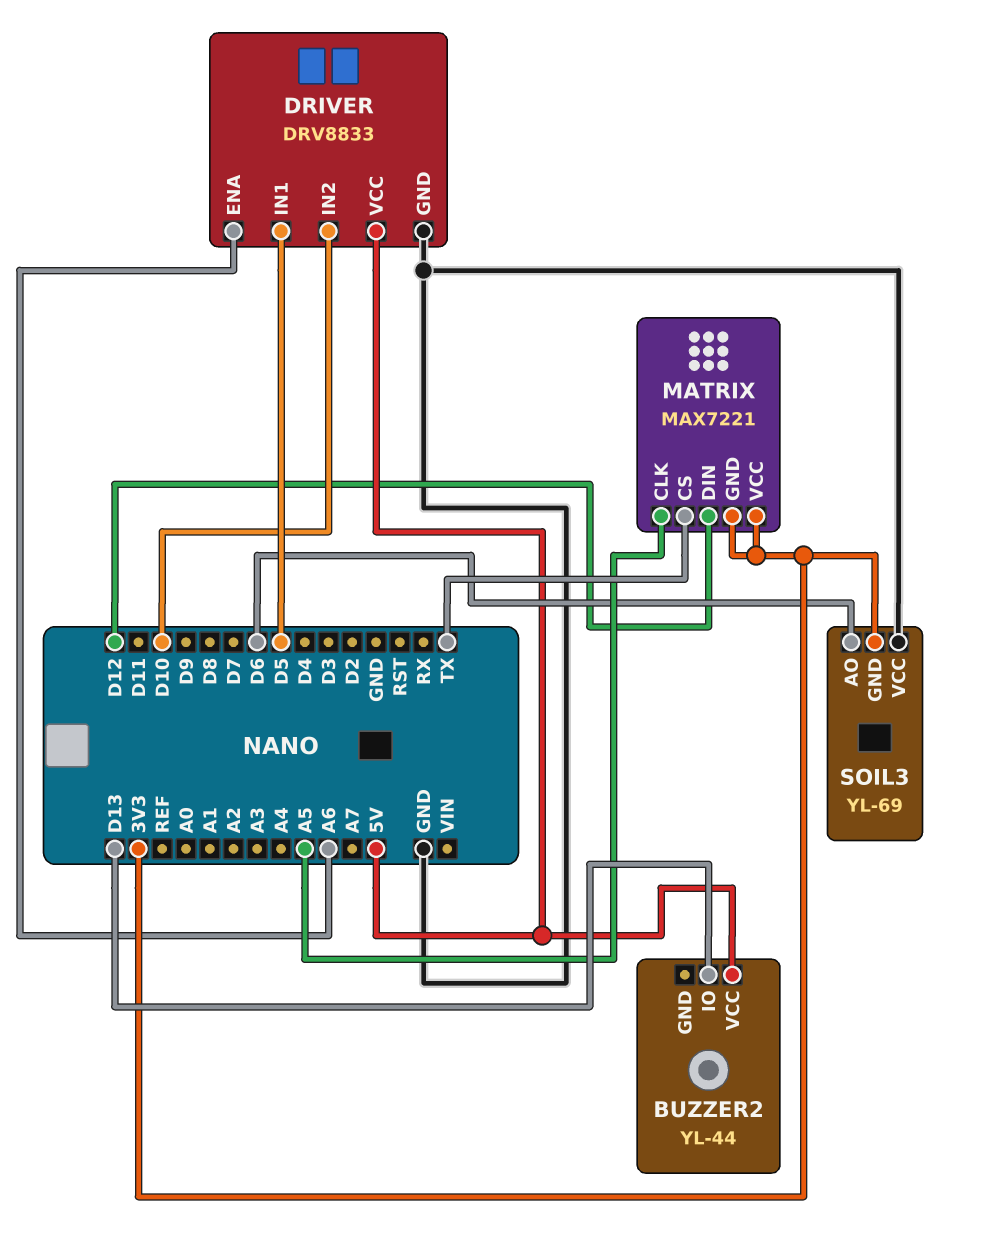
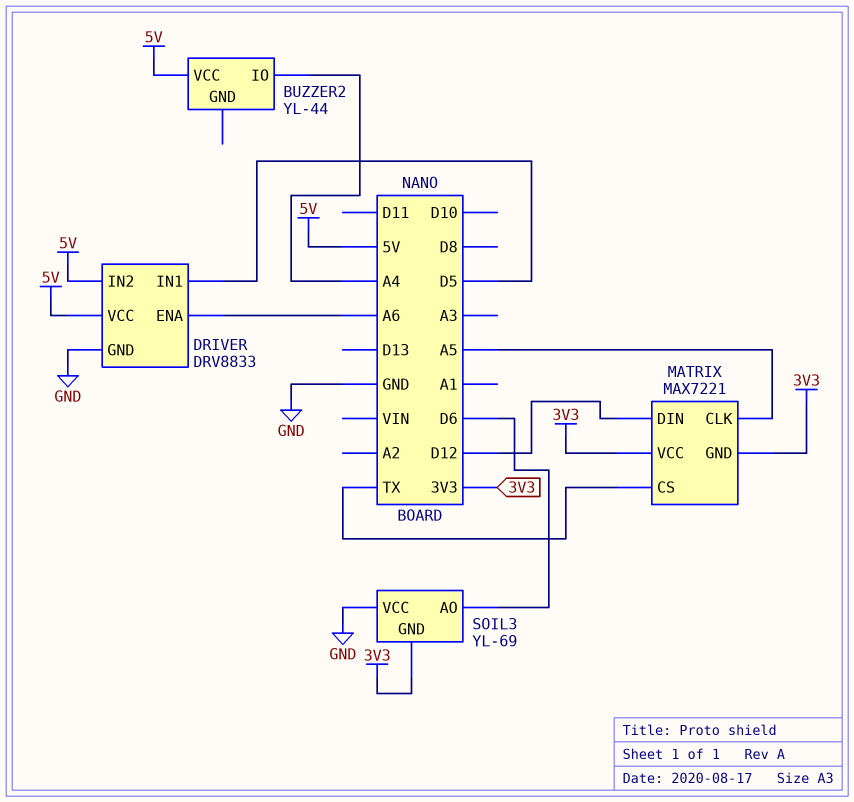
BUZZER2 pin IO: D13 -> A4
DRIVER pin IN2: D10 -> 5V

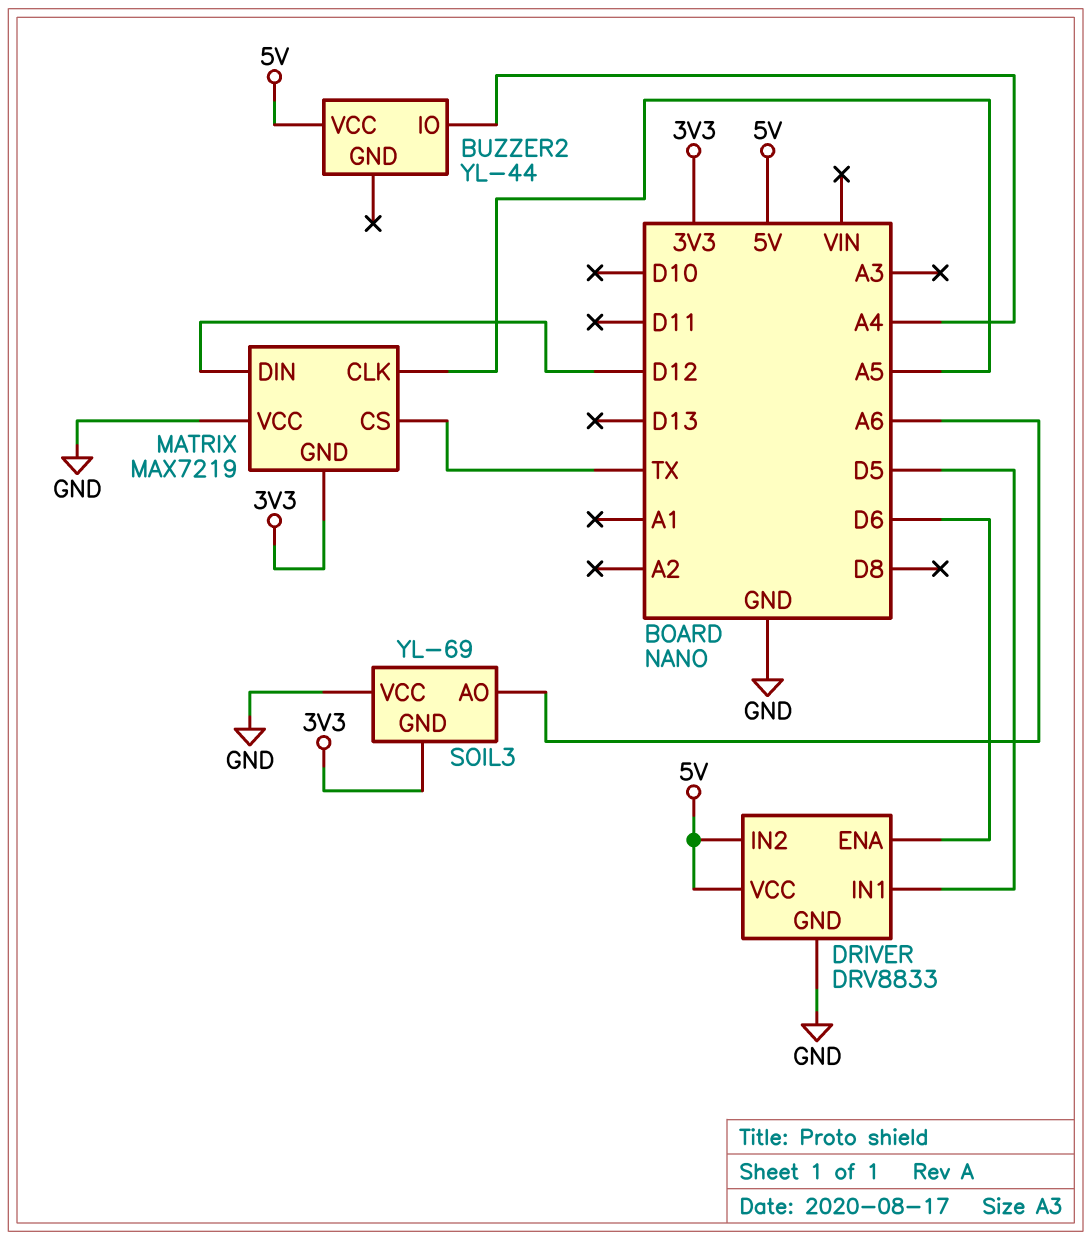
DRIVER pin ENA: A6 -> D6
MATRIX: MAX7221 -> MAX7219
MATRIX pin VCC: 3V3 -> GND
SOIL3 pin AO: D6 -> A6

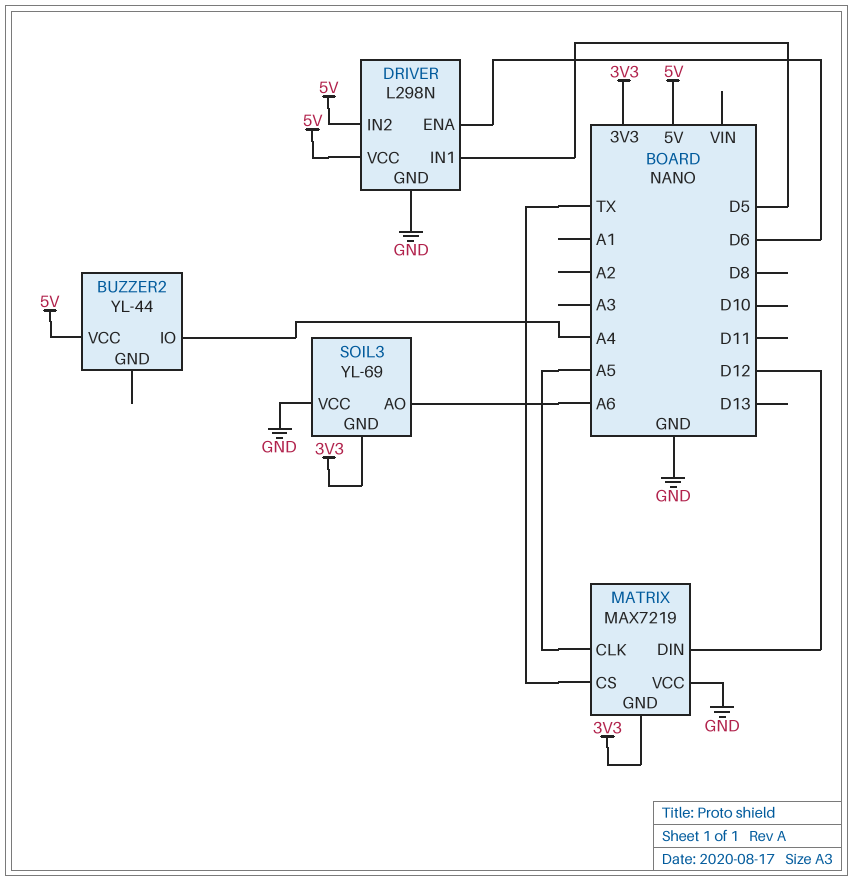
DRIVER: DRV8833 -> L298N

